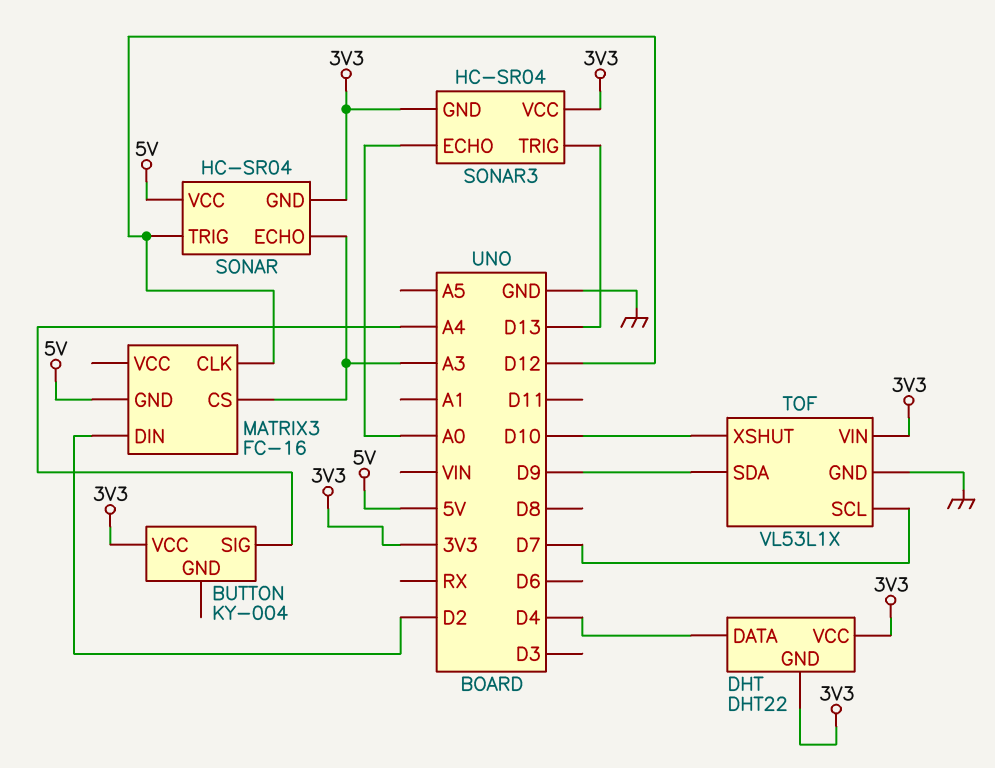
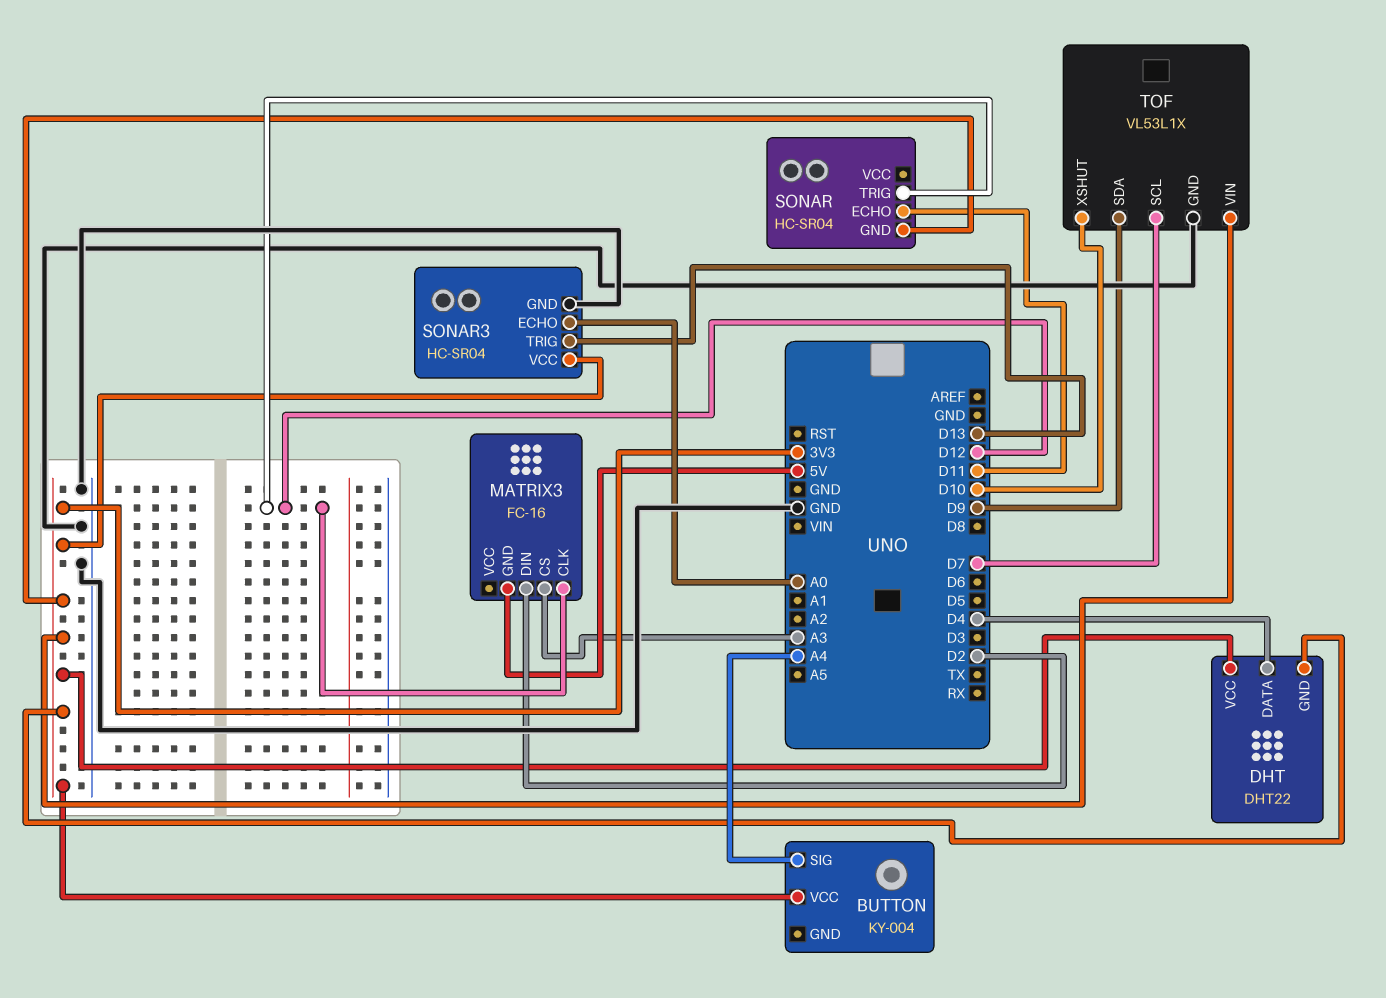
SONAR pin ECHO: A3 -> D11
SONAR pin VCC: 5V -> none
SONAR3 pin GND: 3V3 -> GND

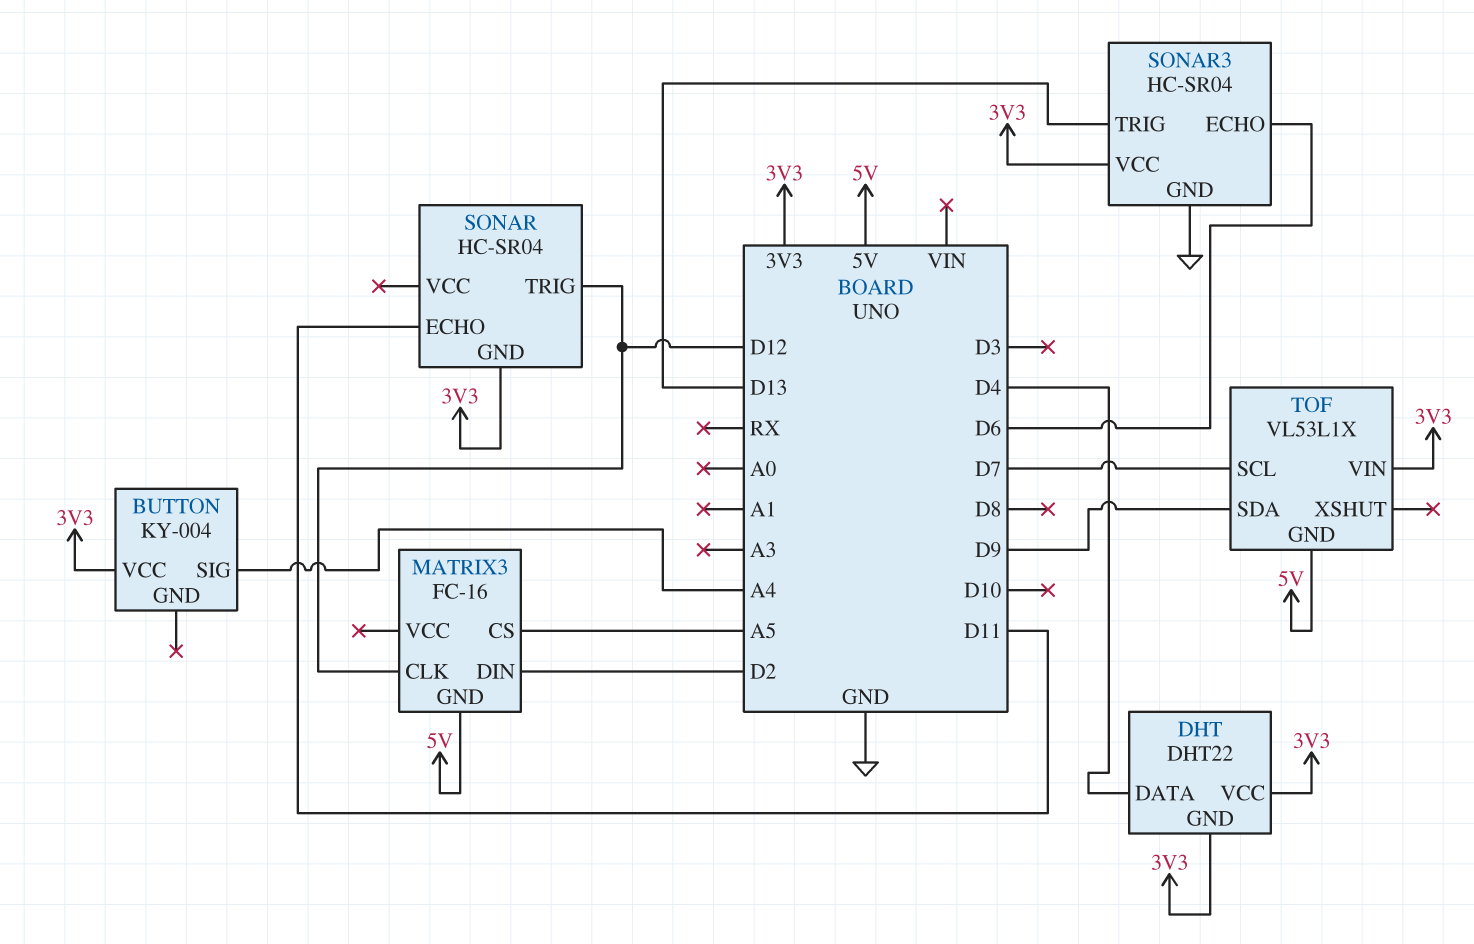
MATRIX3 pin CS: A3 -> A5
SONAR3 pin ECHO: A0 -> D6
TOF pin GND: GND -> 5V
TOF pin XSHUT: D10 -> none

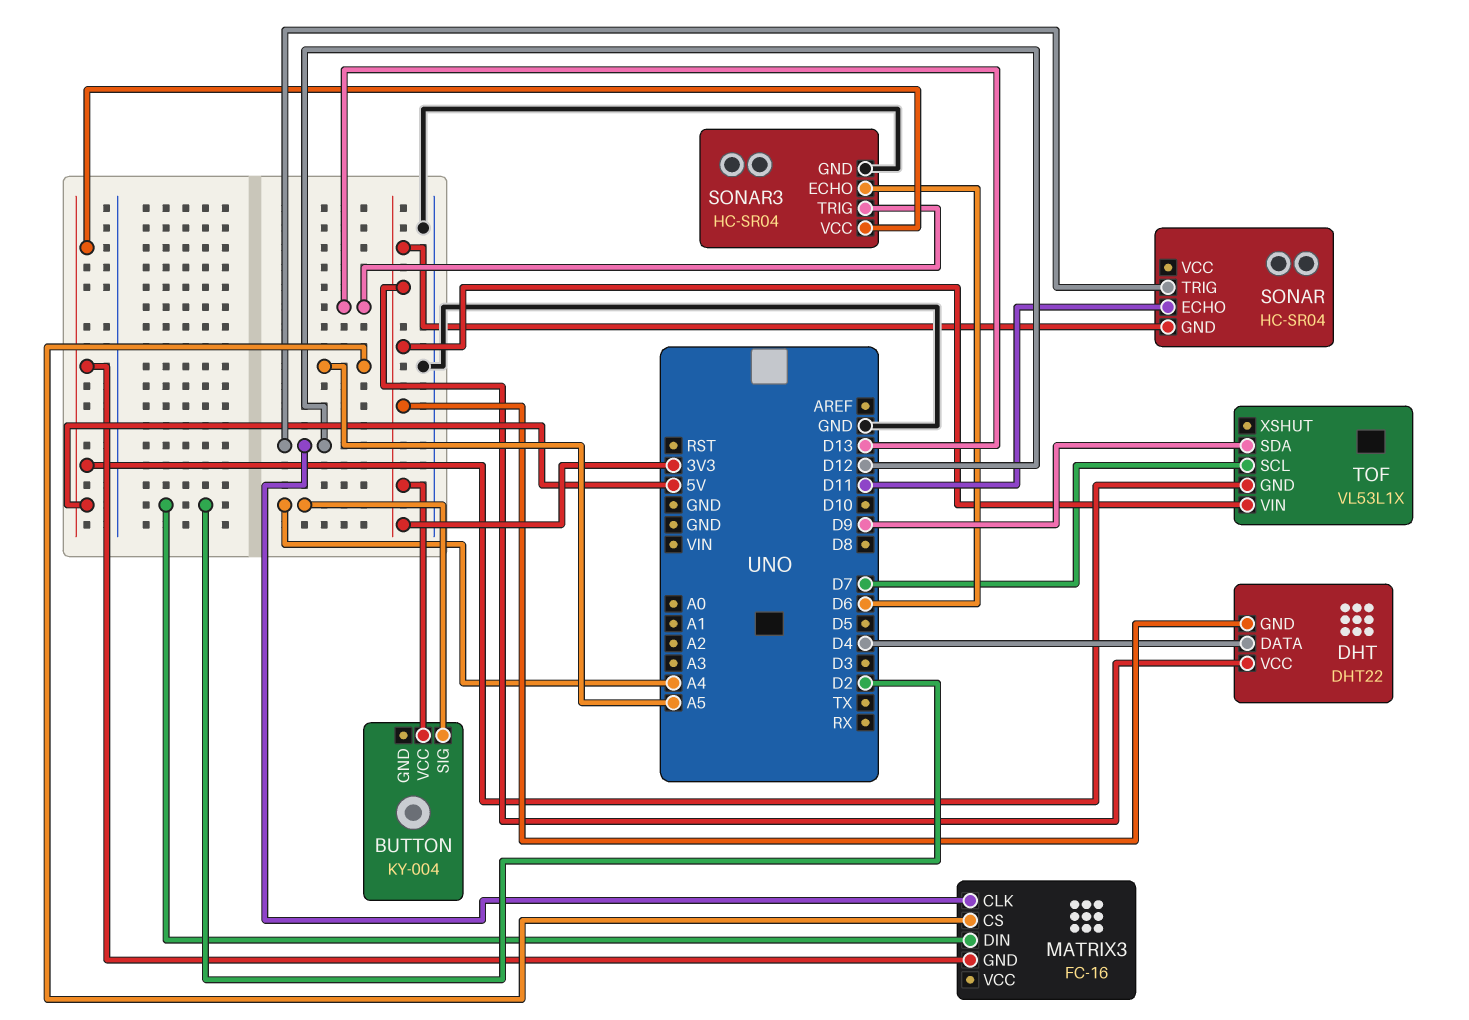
SONAR3 pin VCC: 3V3 -> 5V

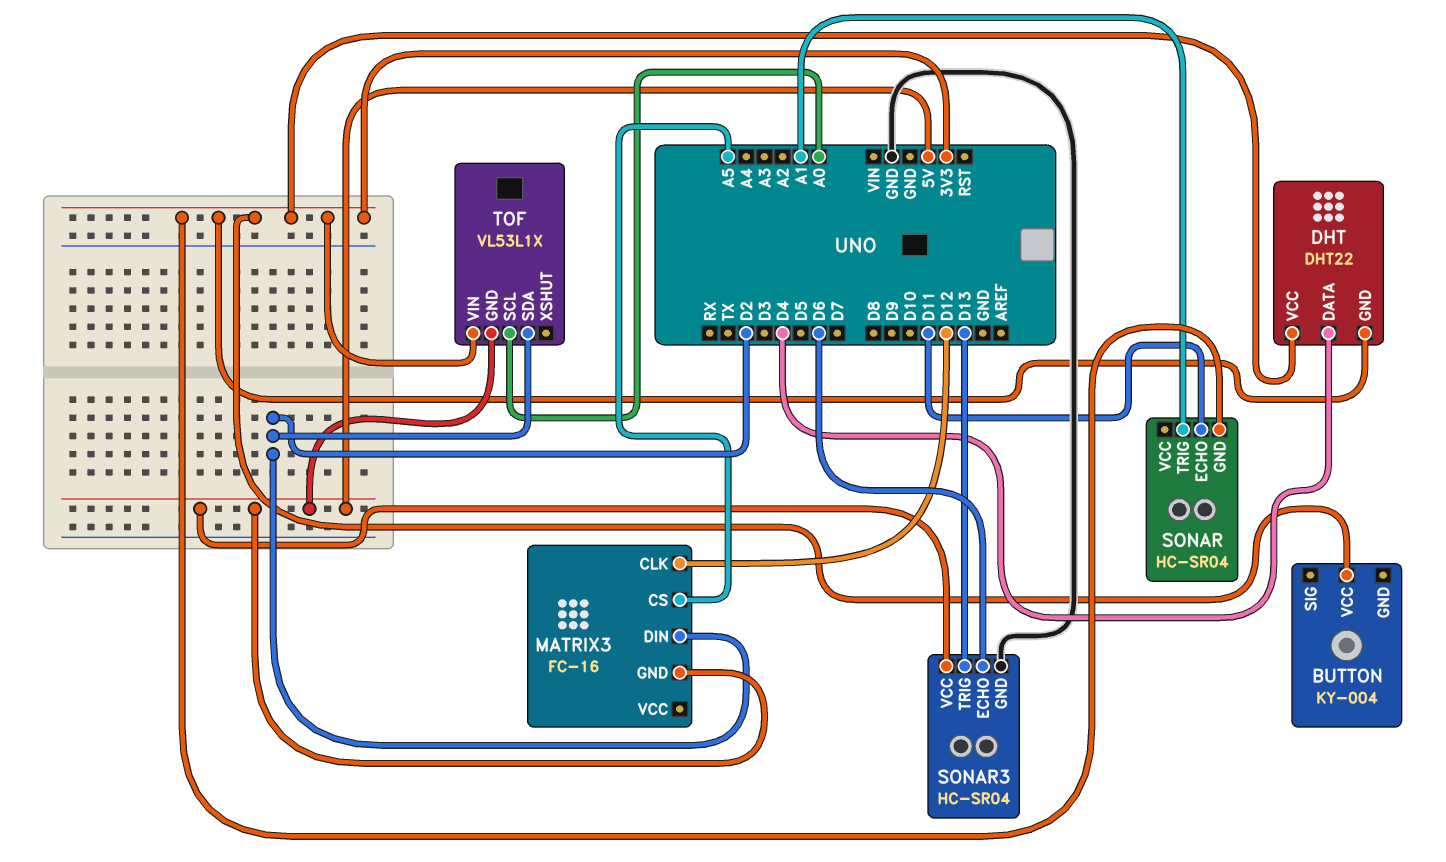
BUTTON pin SIG: A4 -> none
SONAR pin TRIG: D12 -> A1
TOF pin SCL: D7 -> A0
TOF pin SDA: D9 -> D2

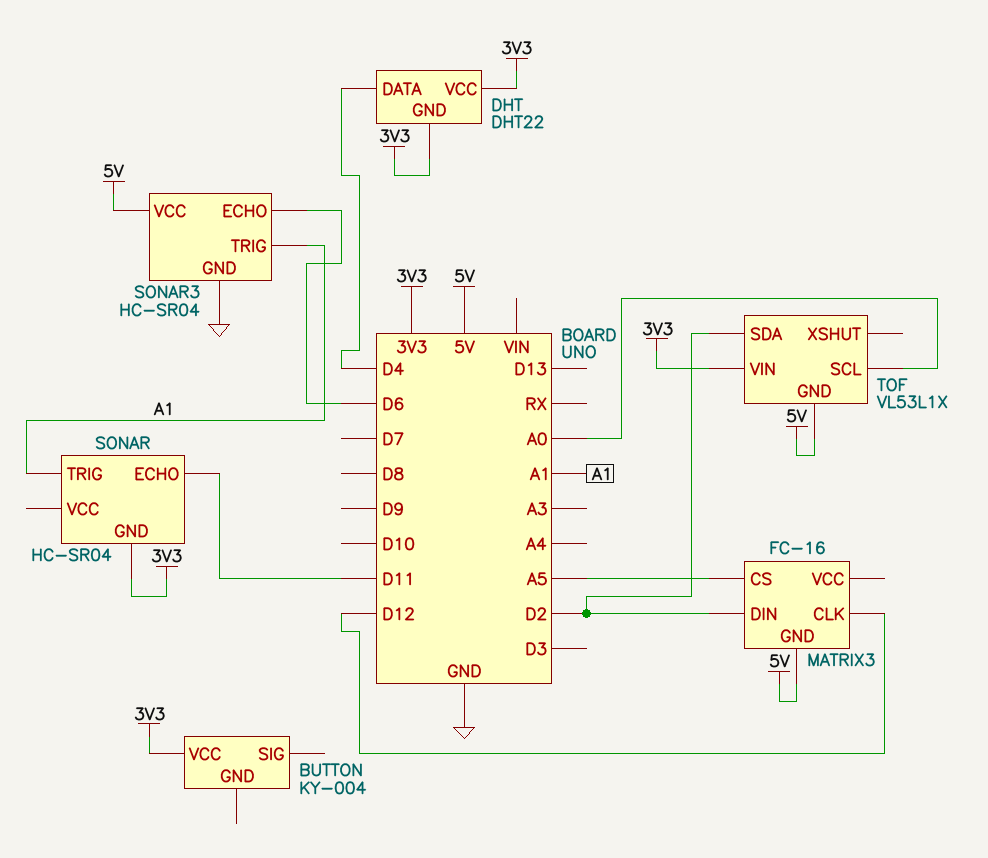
SONAR3 pin TRIG: D13 -> A1

